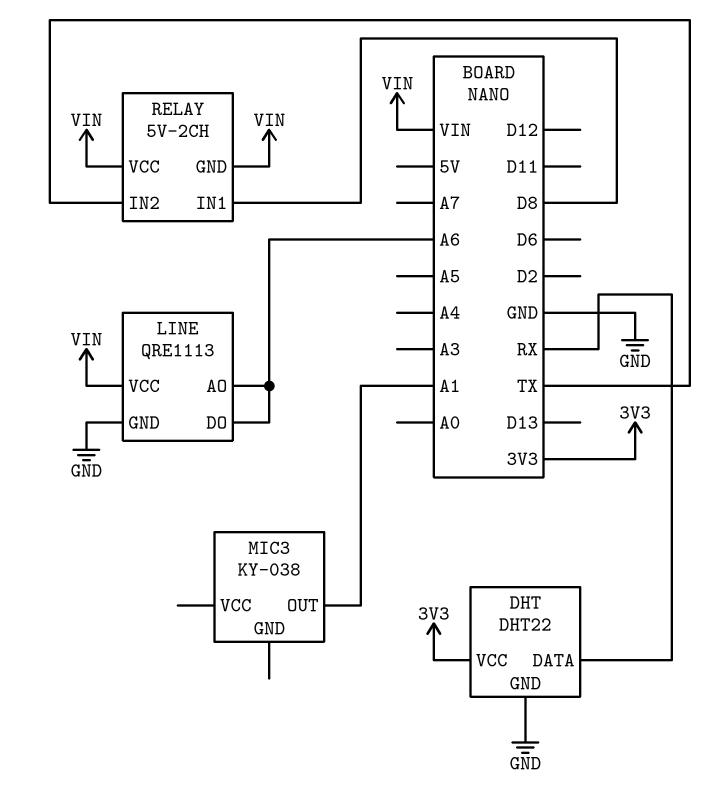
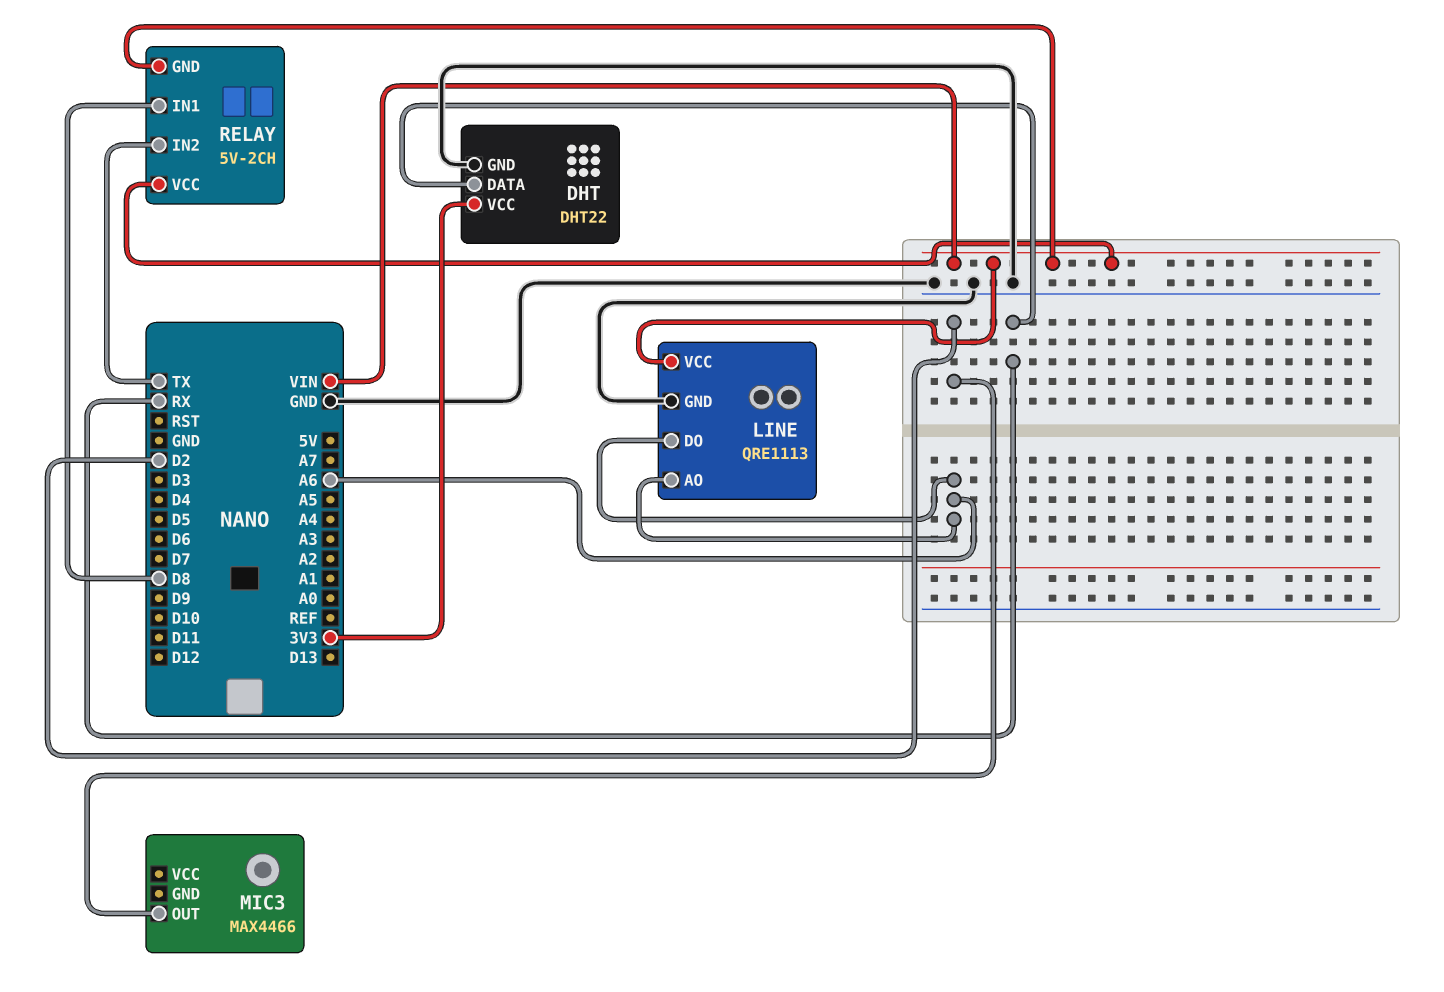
MIC3: KY-038 -> MAX4466
MIC3 pin OUT: A1 -> D2

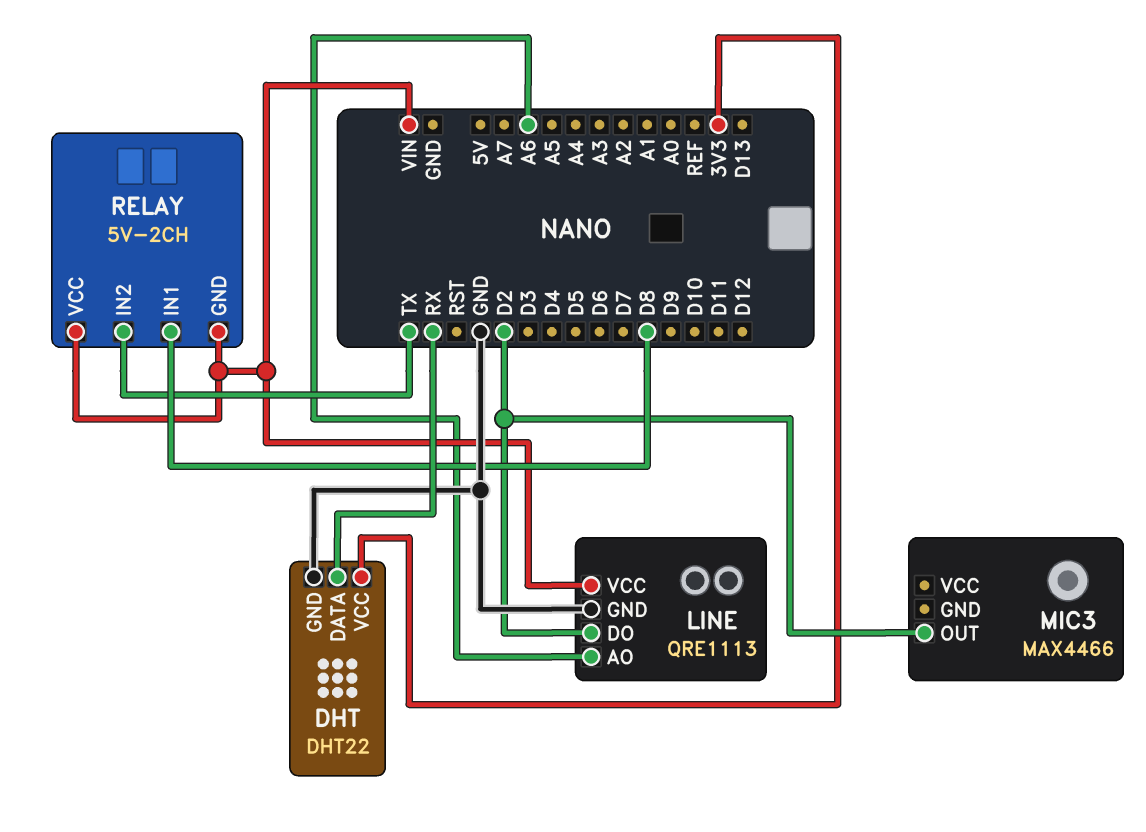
LINE pin DO: A6 -> D2

